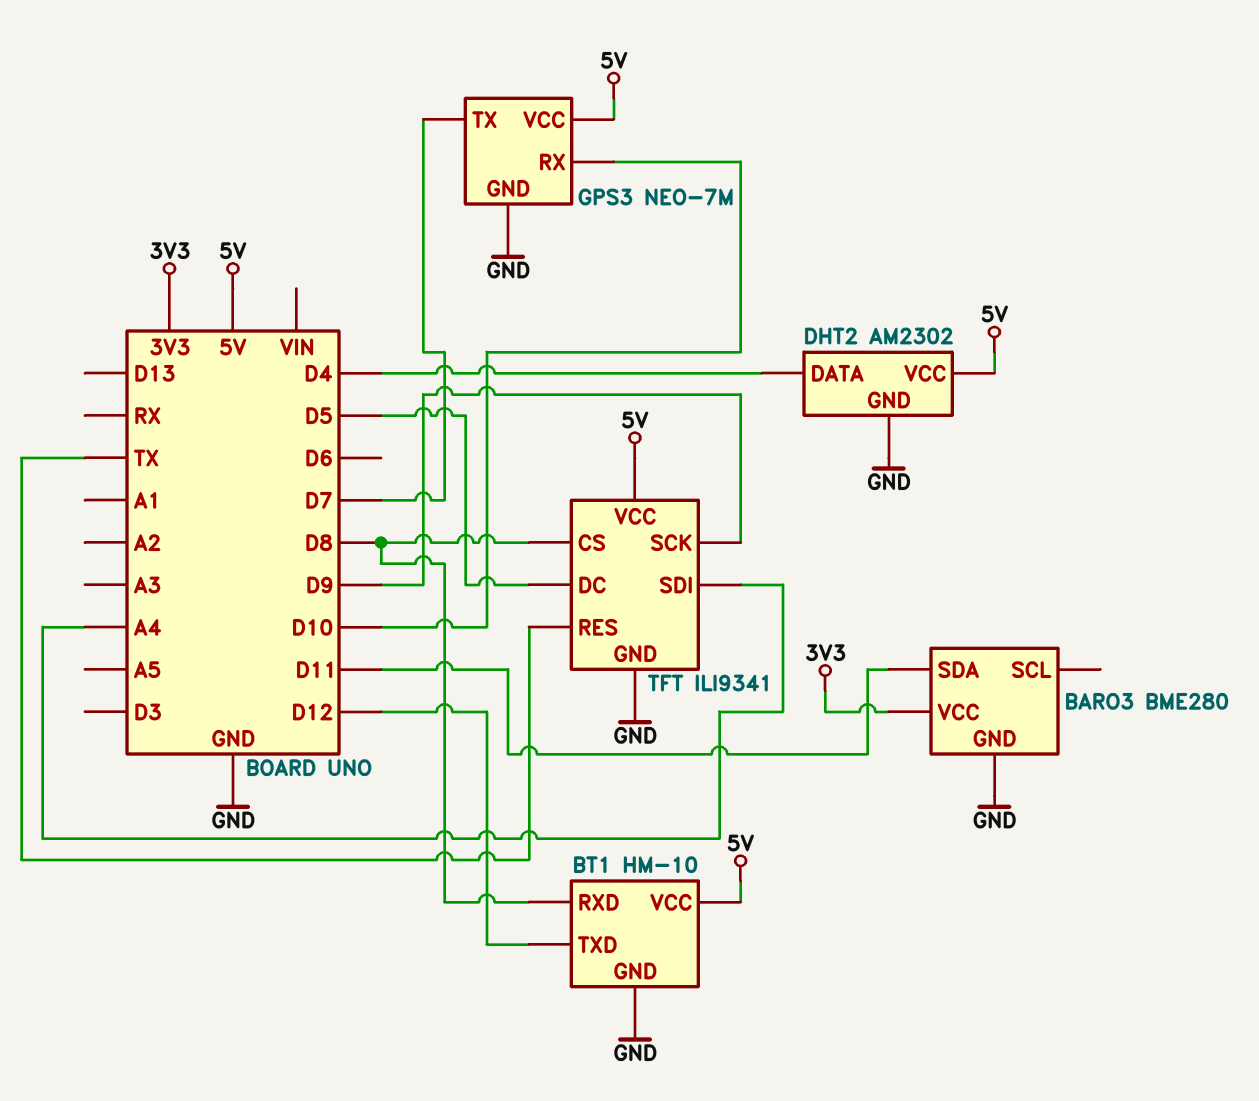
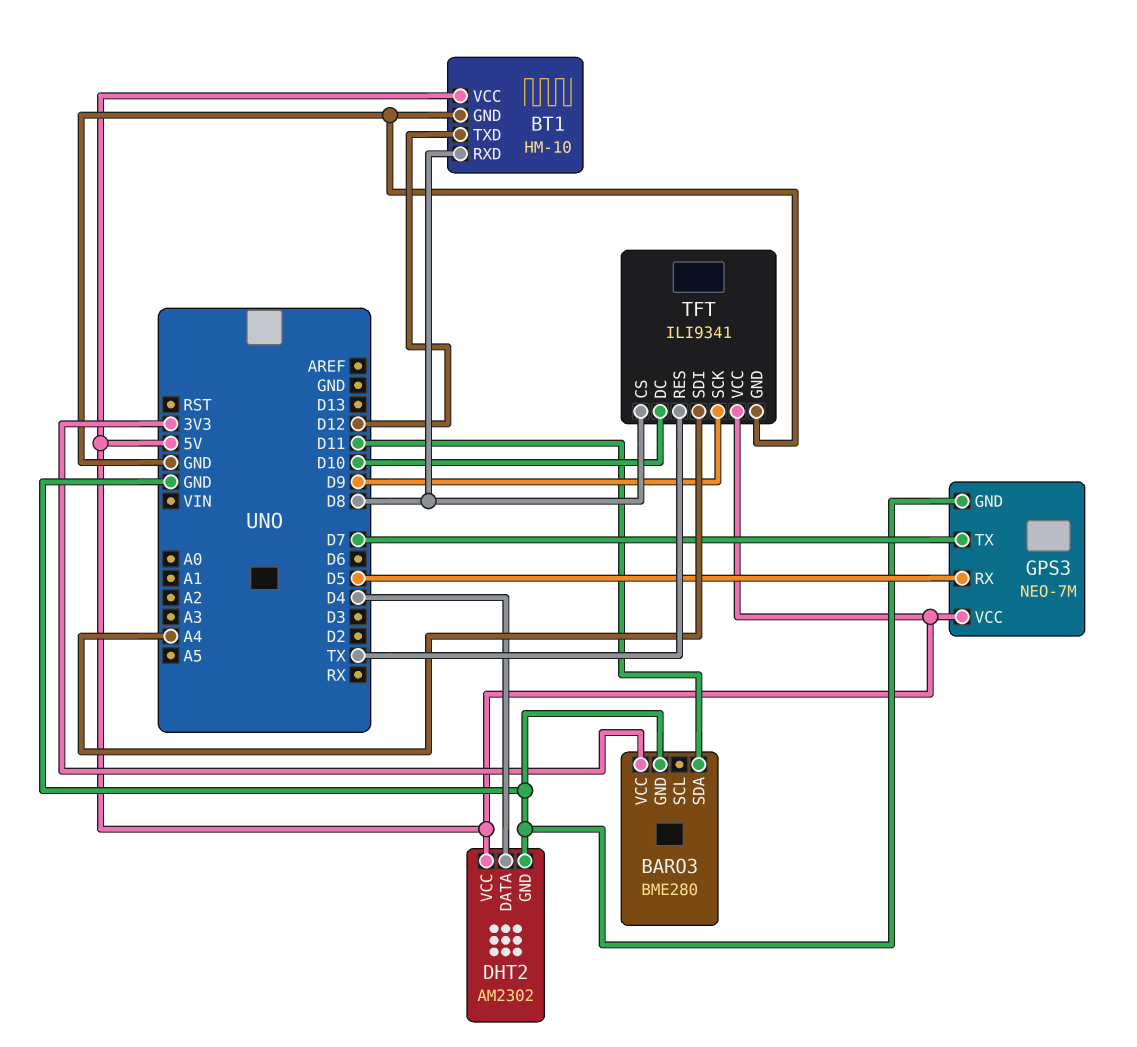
GPS3 pin RX: D10 -> D5
TFT pin DC: D5 -> D10

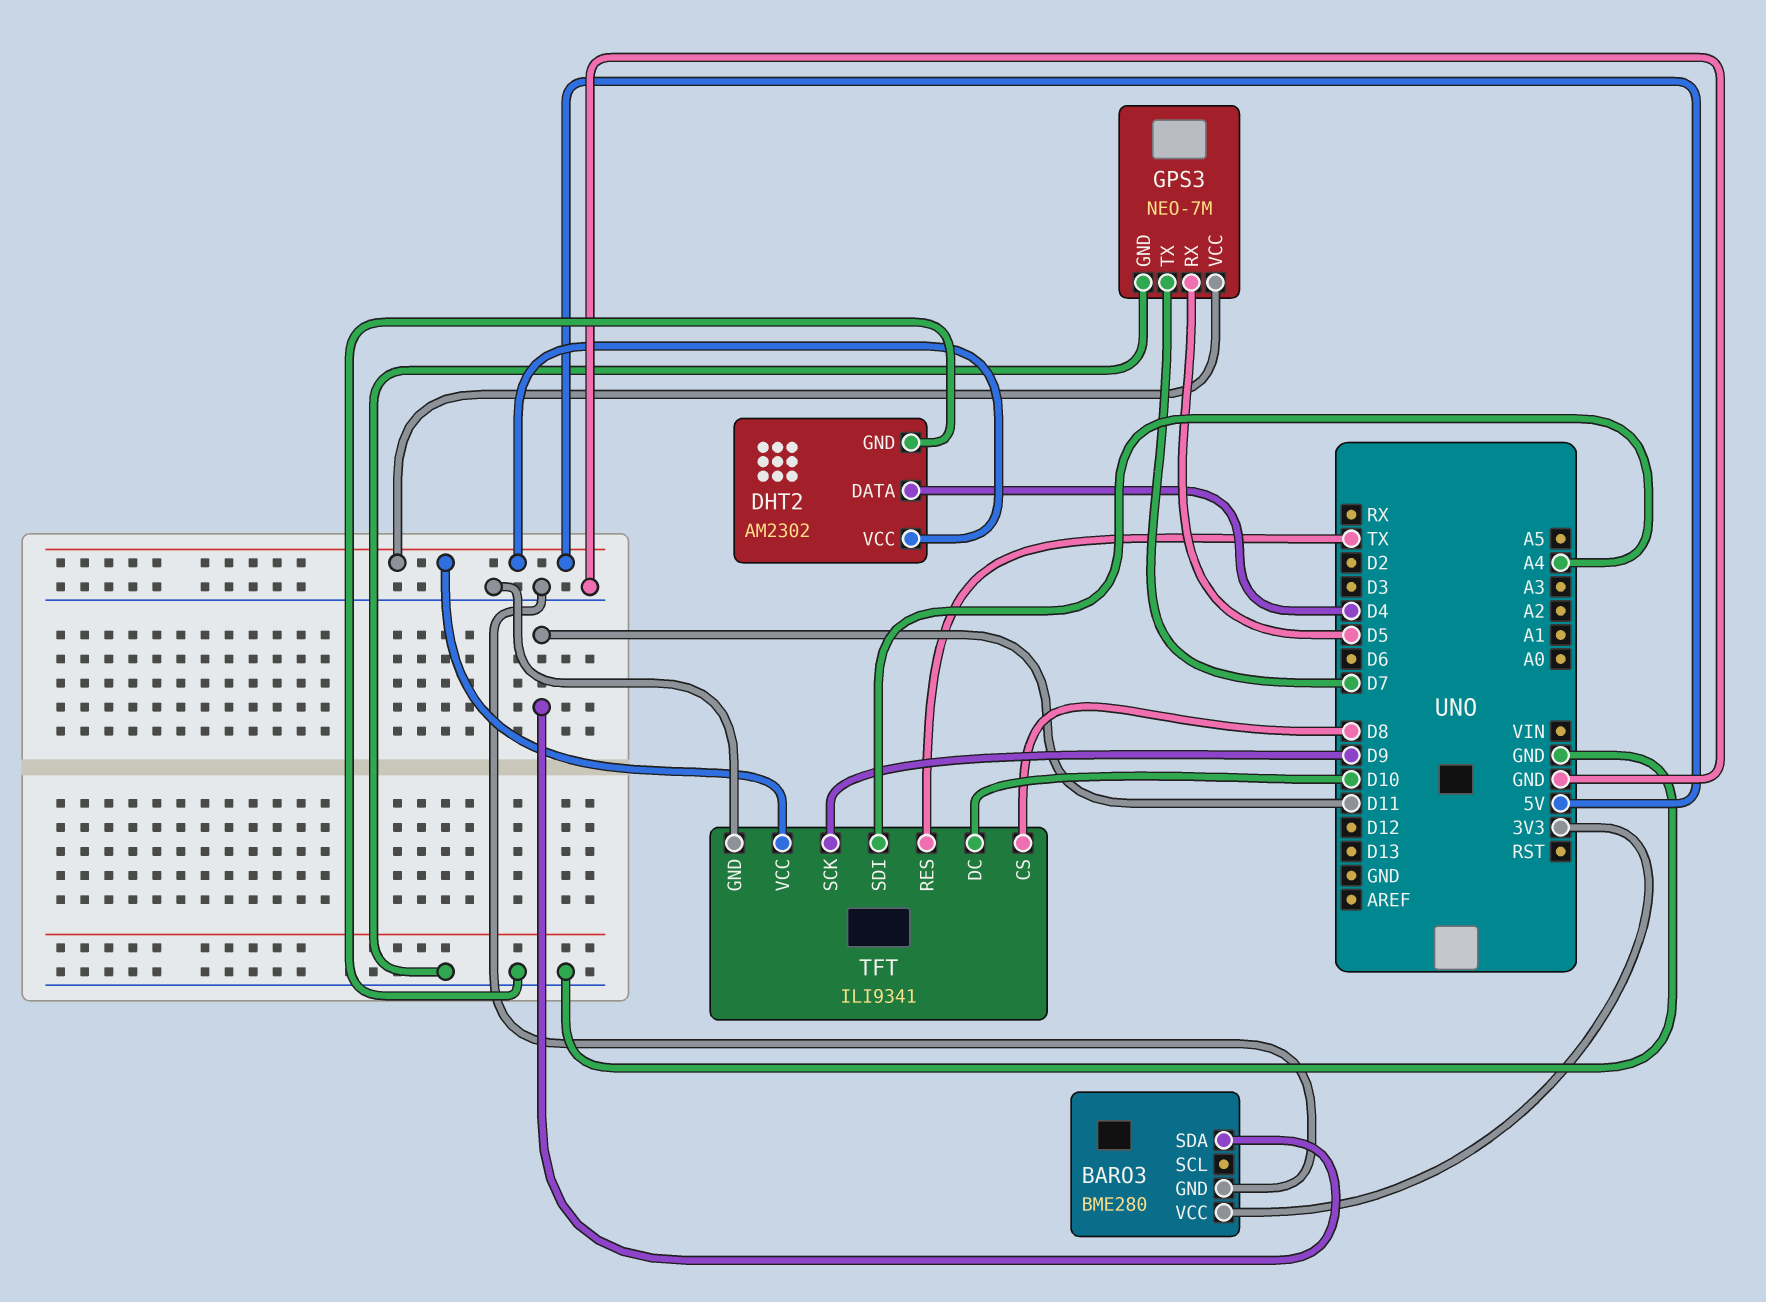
BT1: HM-10 -> none
BT1 pin GND: GND -> none
BT1 pin RXD: D8 -> none
BT1 pin TXD: D12 -> none
BT1 pin VCC: 5V -> none

